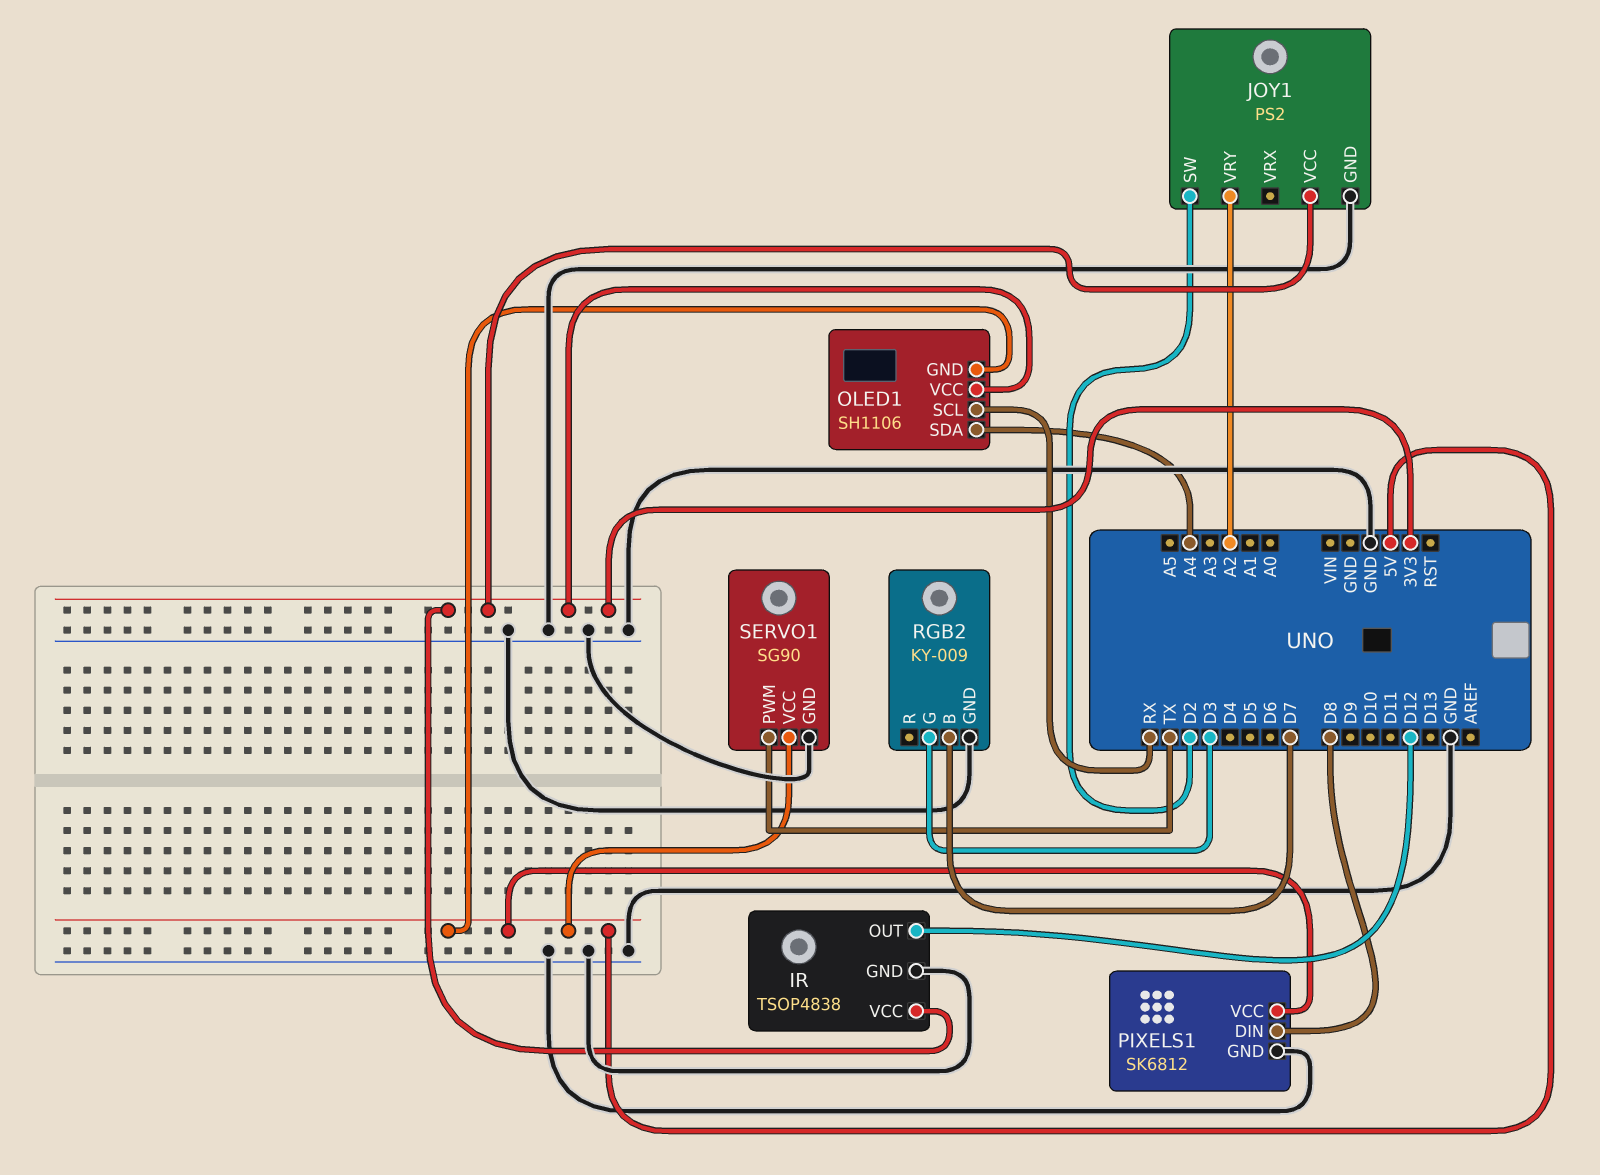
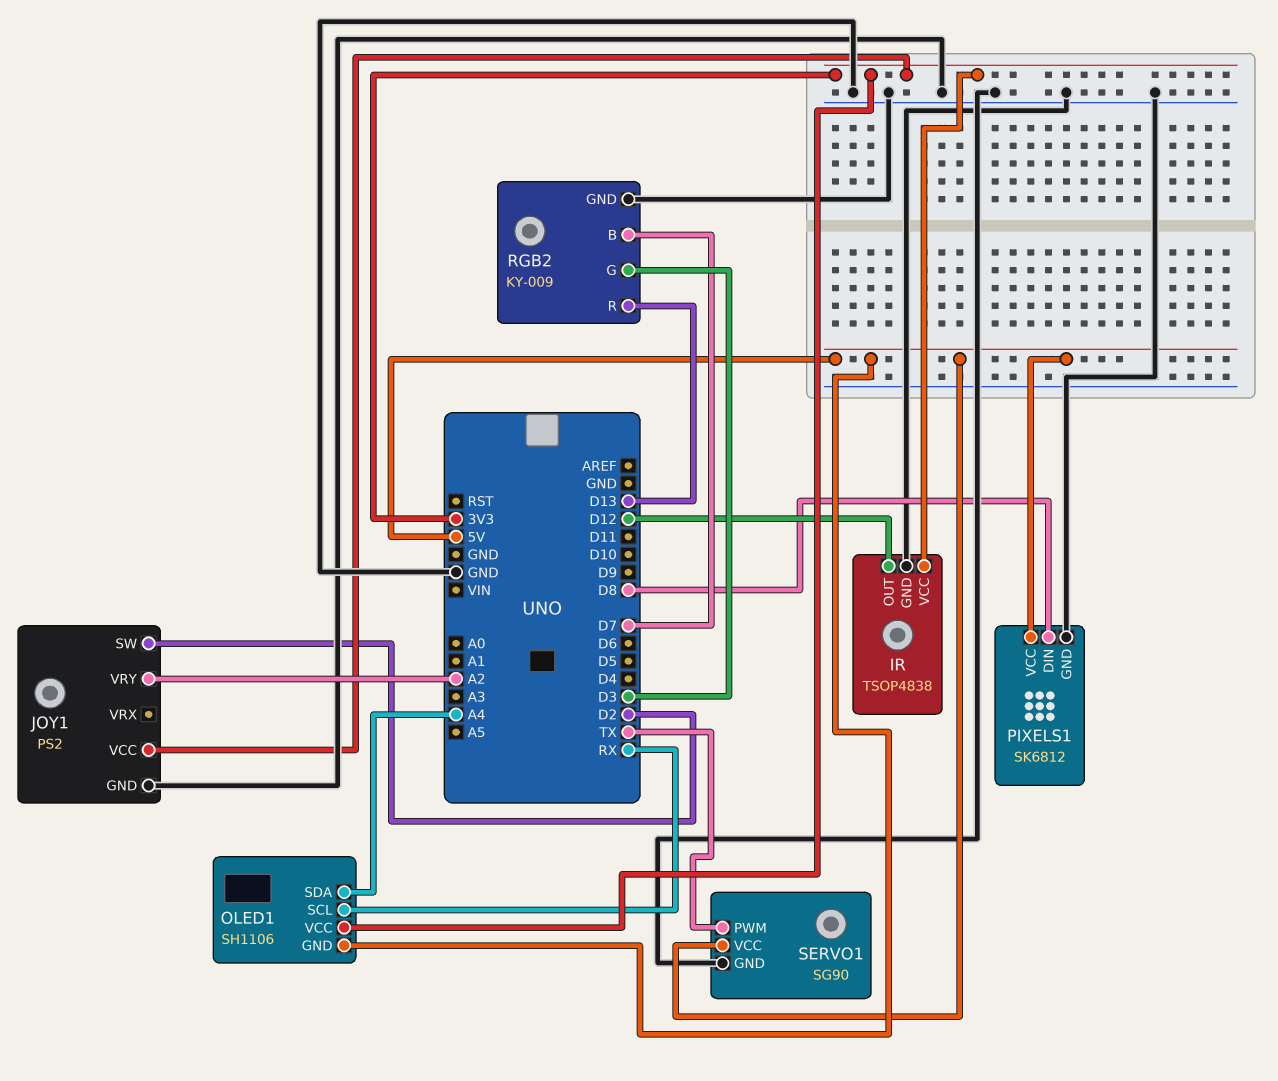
RGB2 pin R: none -> D13

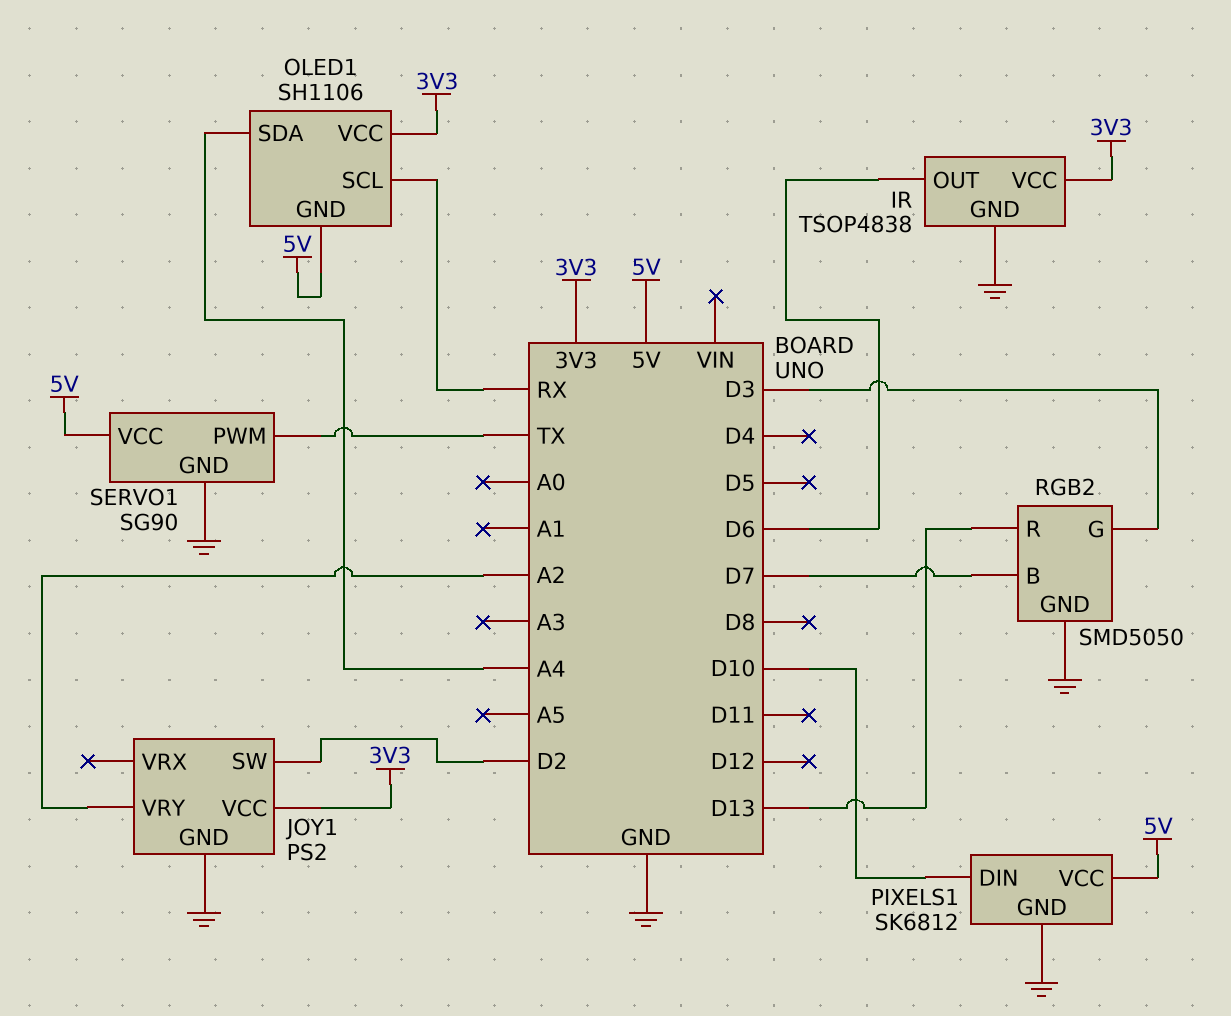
IR pin OUT: D12 -> D6
PIXELS1 pin DIN: D8 -> D10
RGB2: KY-009 -> SMD5050

